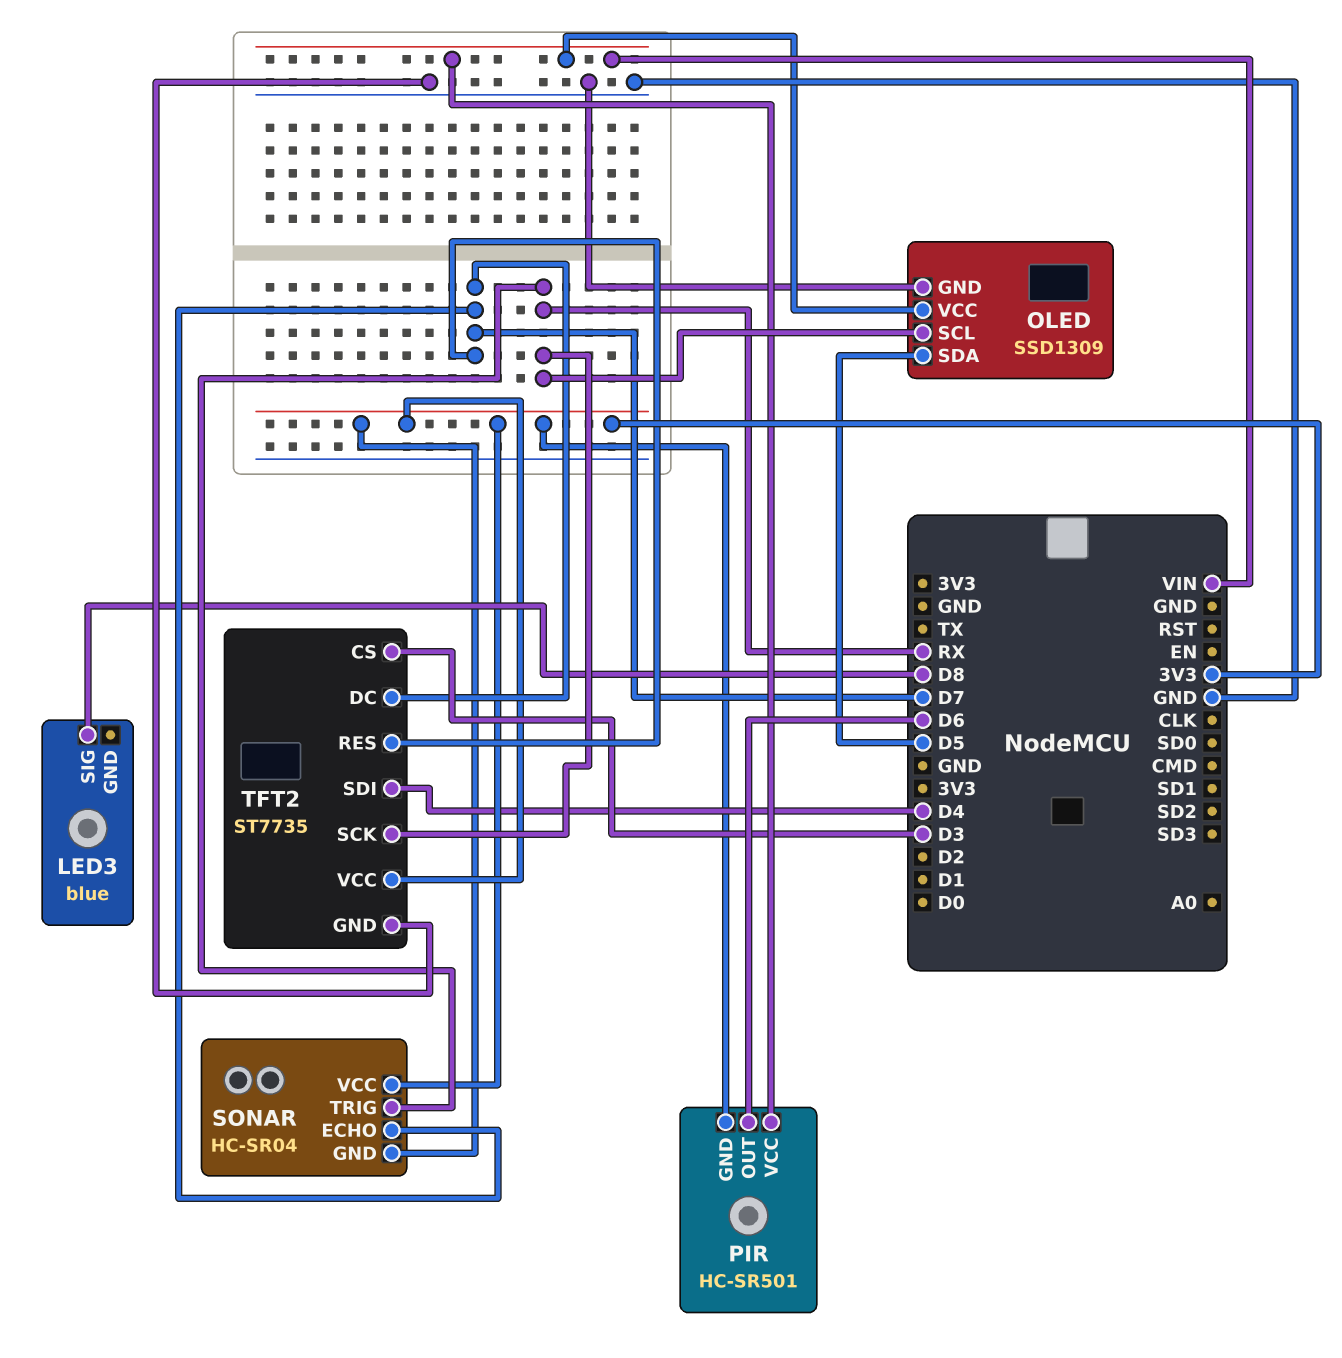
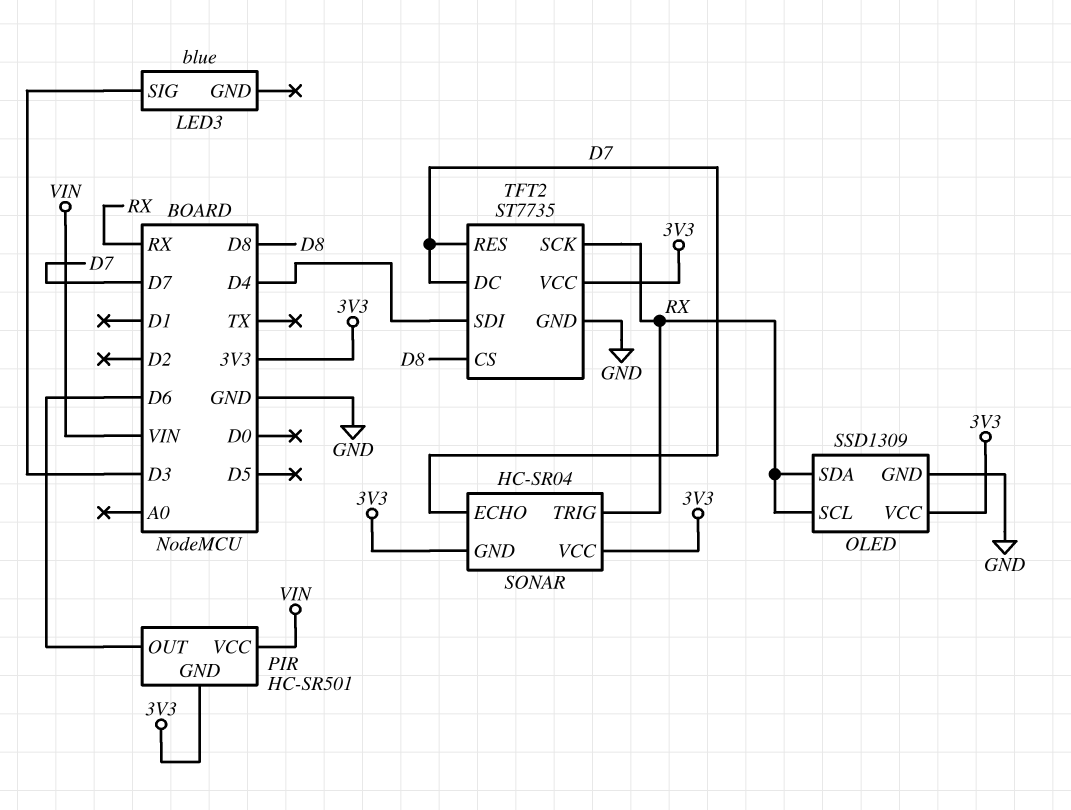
LED3 pin SIG: D8 -> D3
OLED pin SDA: D5 -> RX
OLED pin VCC: VIN -> 3V3
TFT2 pin CS: D3 -> D8

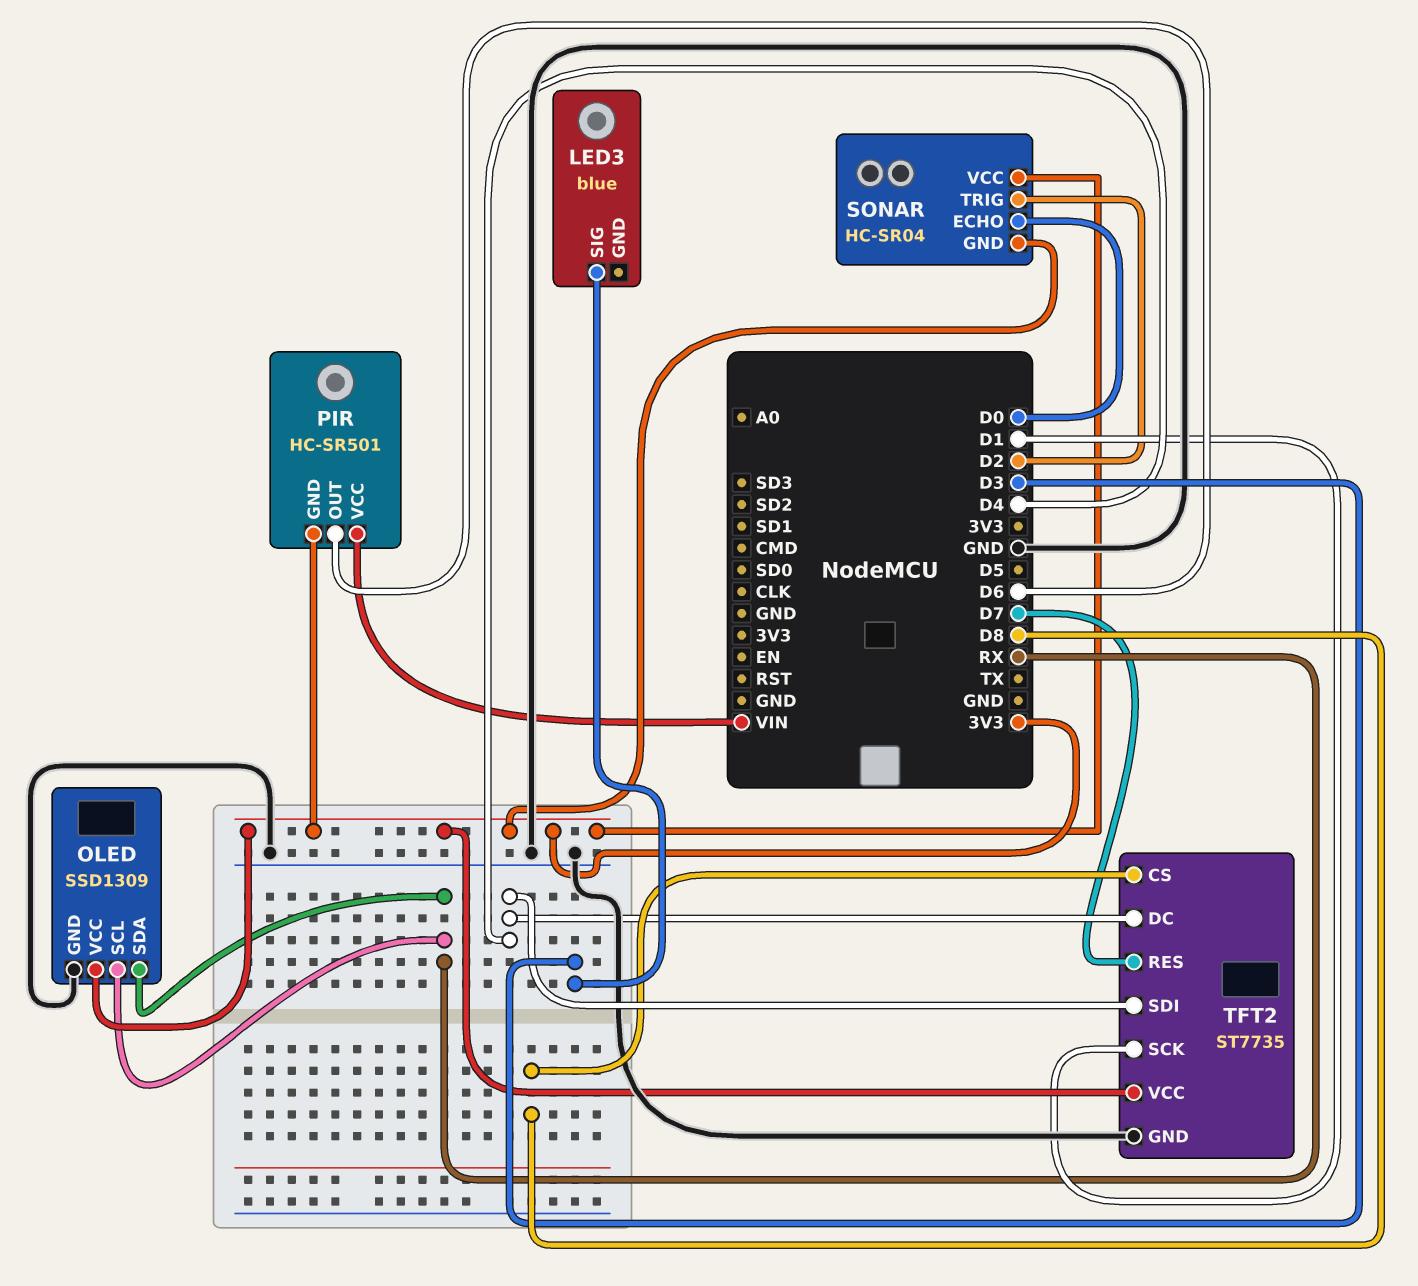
SONAR pin ECHO: D7 -> D0
SONAR pin TRIG: RX -> D2
TFT2 pin DC: D7 -> D4
TFT2 pin SCK: RX -> D1

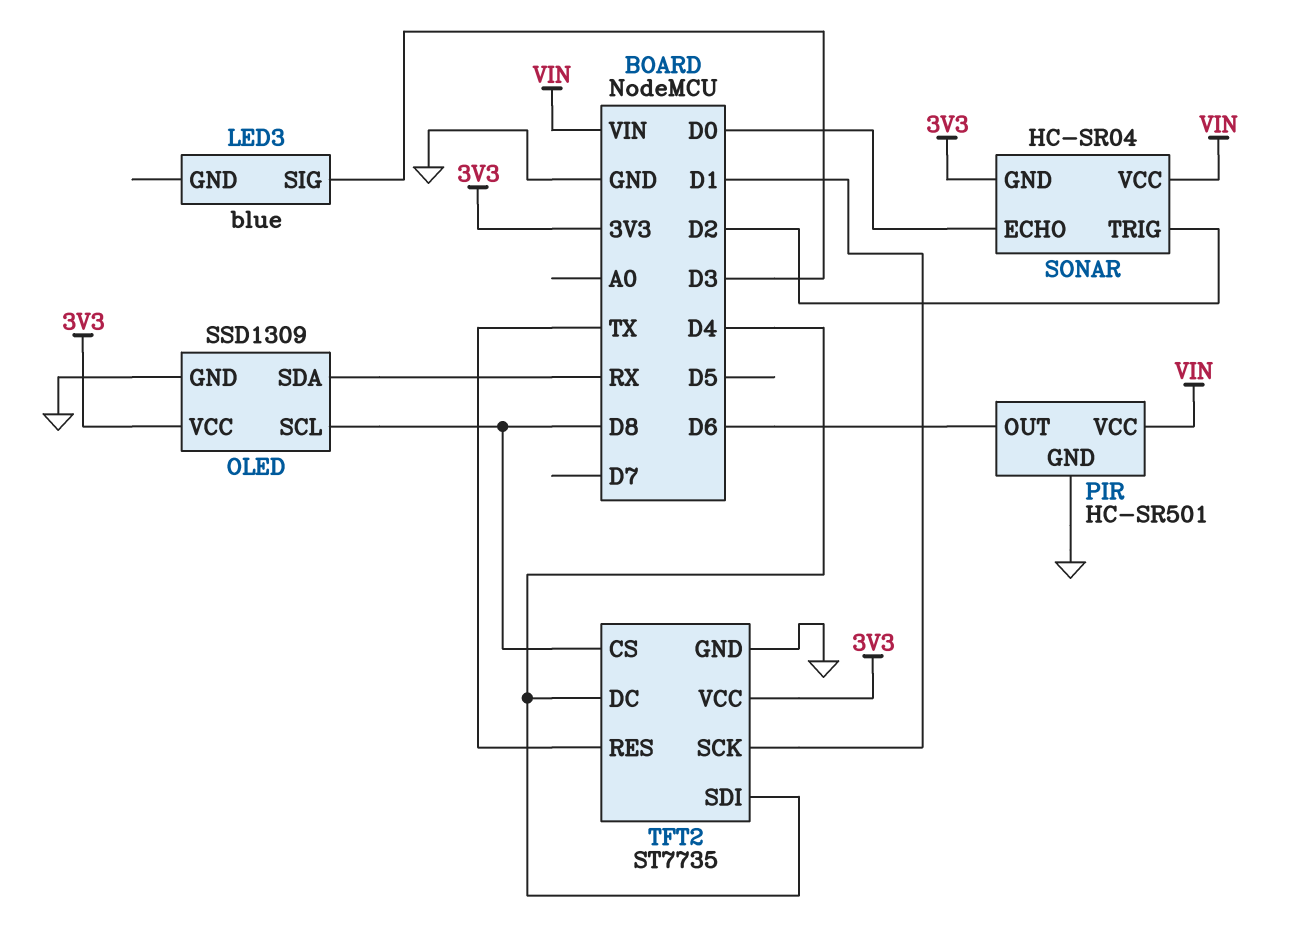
OLED pin SCL: RX -> D8
PIR pin GND: 3V3 -> GND
SONAR pin VCC: 3V3 -> VIN
TFT2 pin RES: D7 -> TX

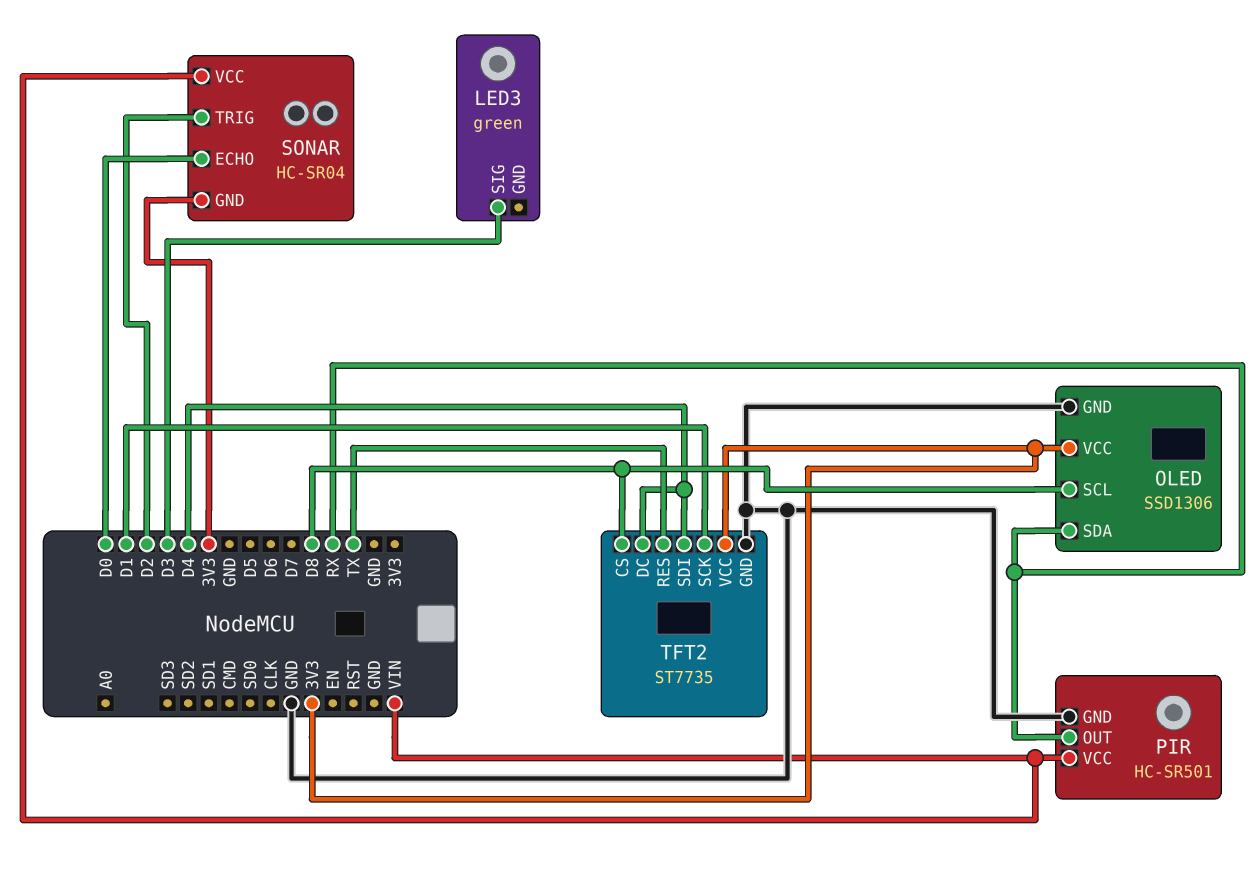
LED3: blue -> green
OLED: SSD1309 -> SSD1306
PIR pin OUT: D6 -> RX

